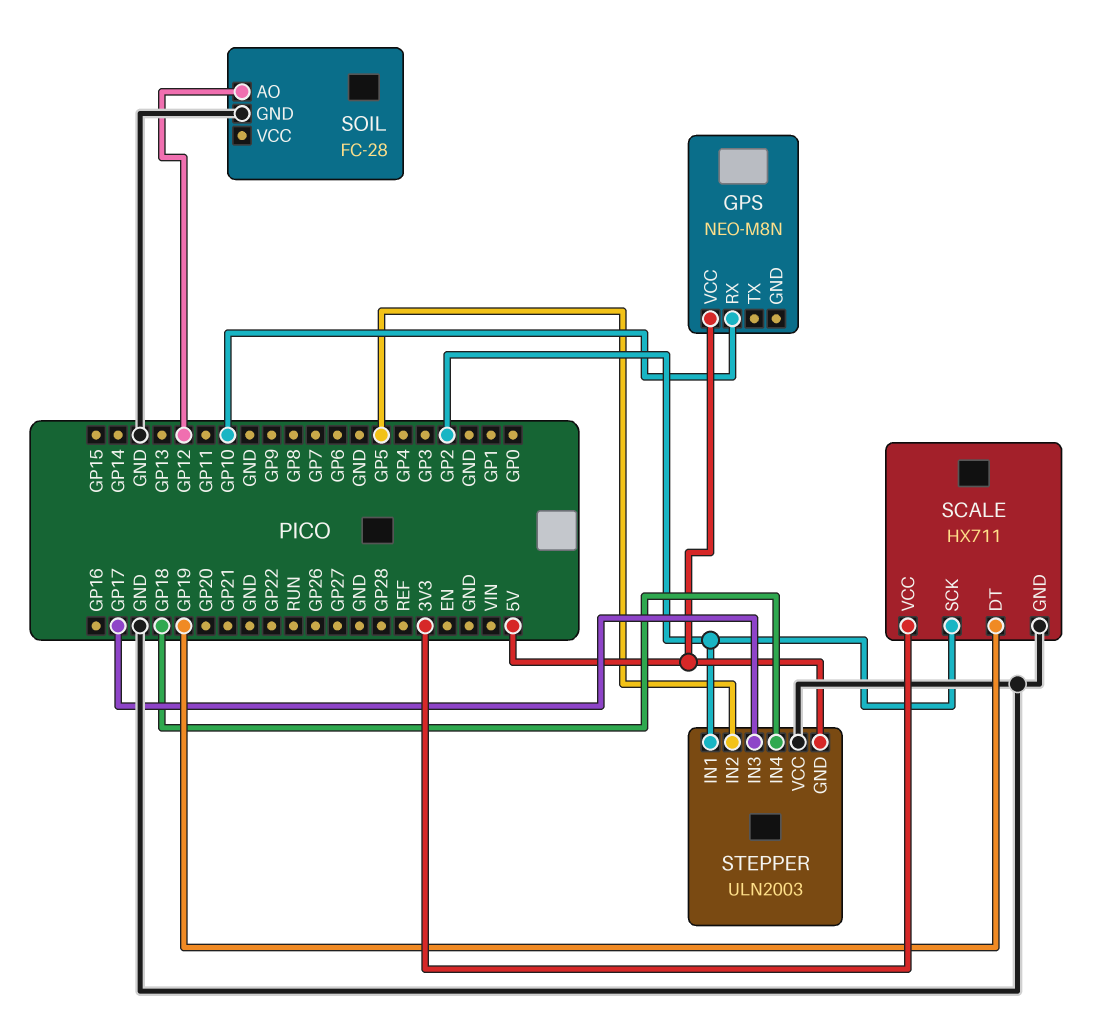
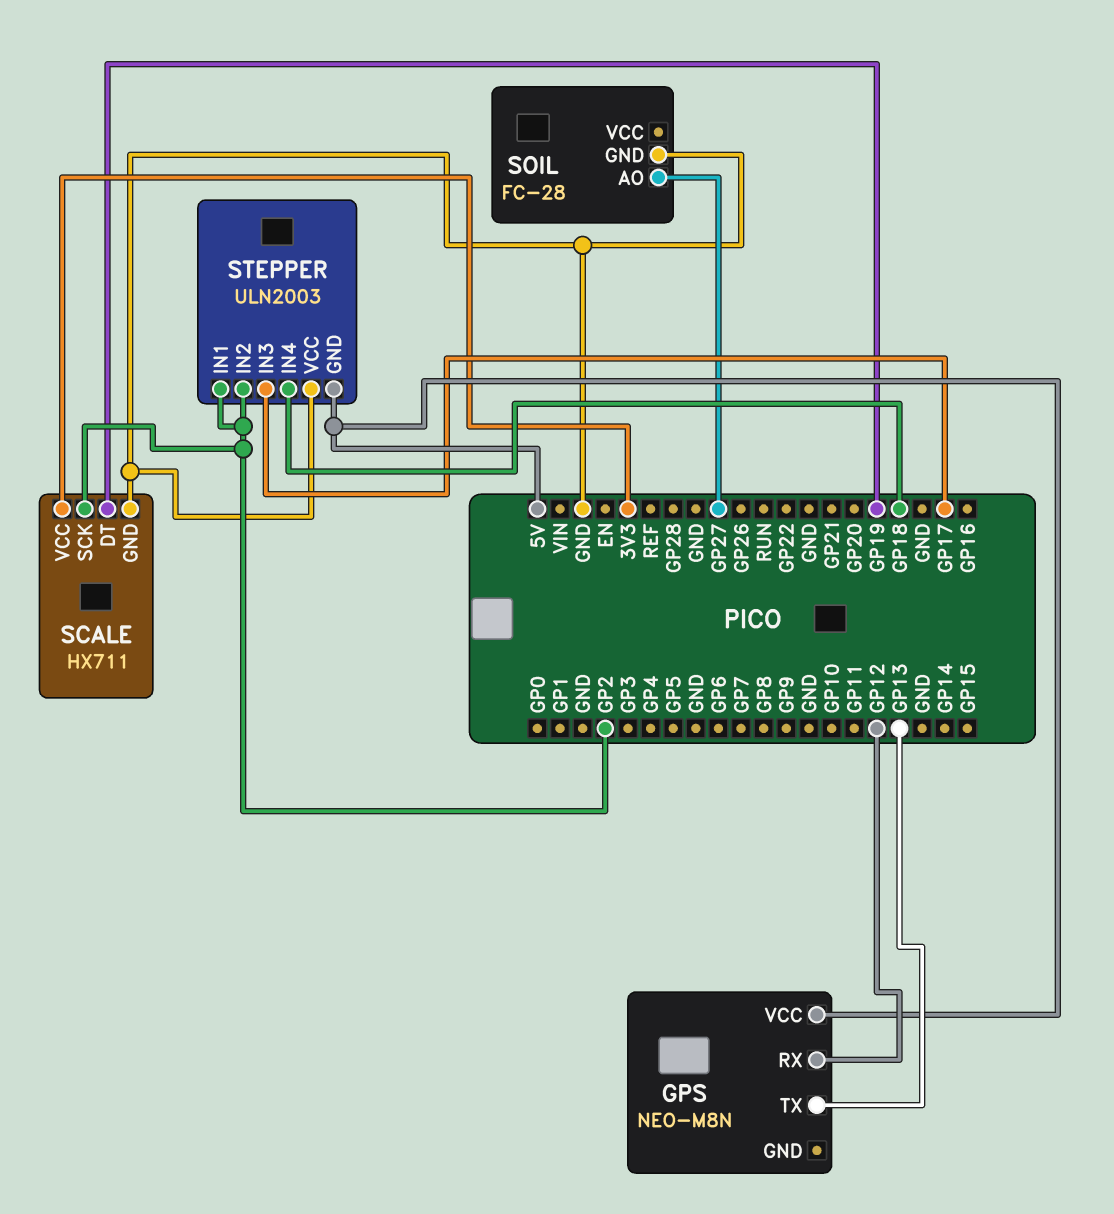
GPS pin RX: GP10 -> GP12
GPS pin TX: none -> GP13
SOIL pin AO: GP12 -> GP27
STEPPER pin IN2: GP5 -> GP2

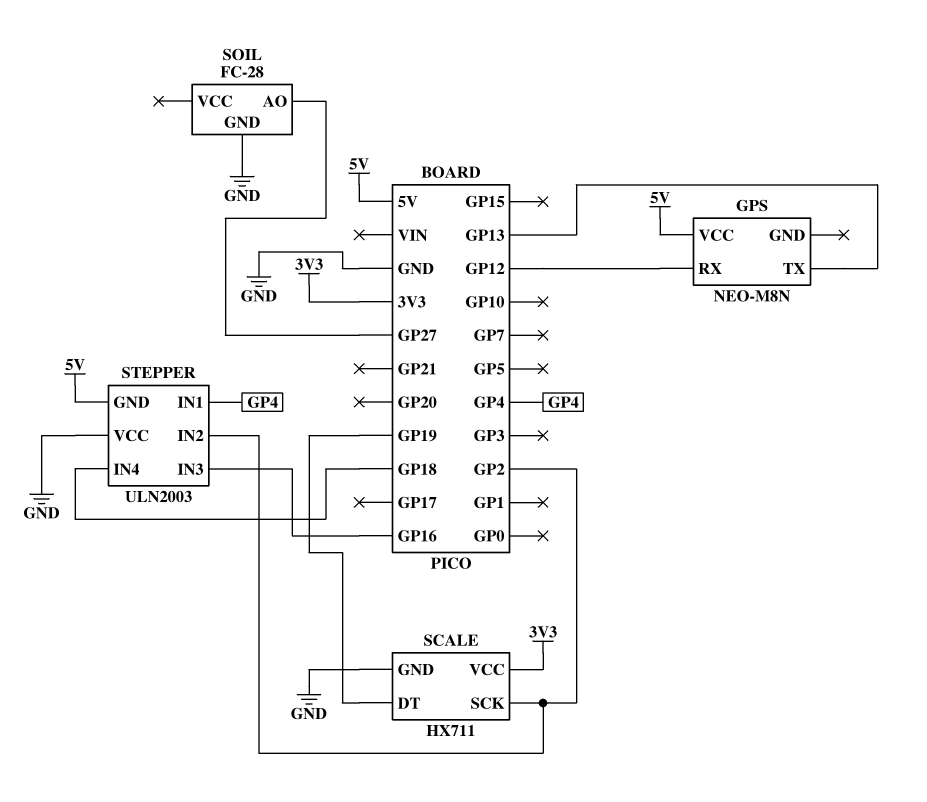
STEPPER pin IN1: GP2 -> GP4
STEPPER pin IN3: GP17 -> GP16

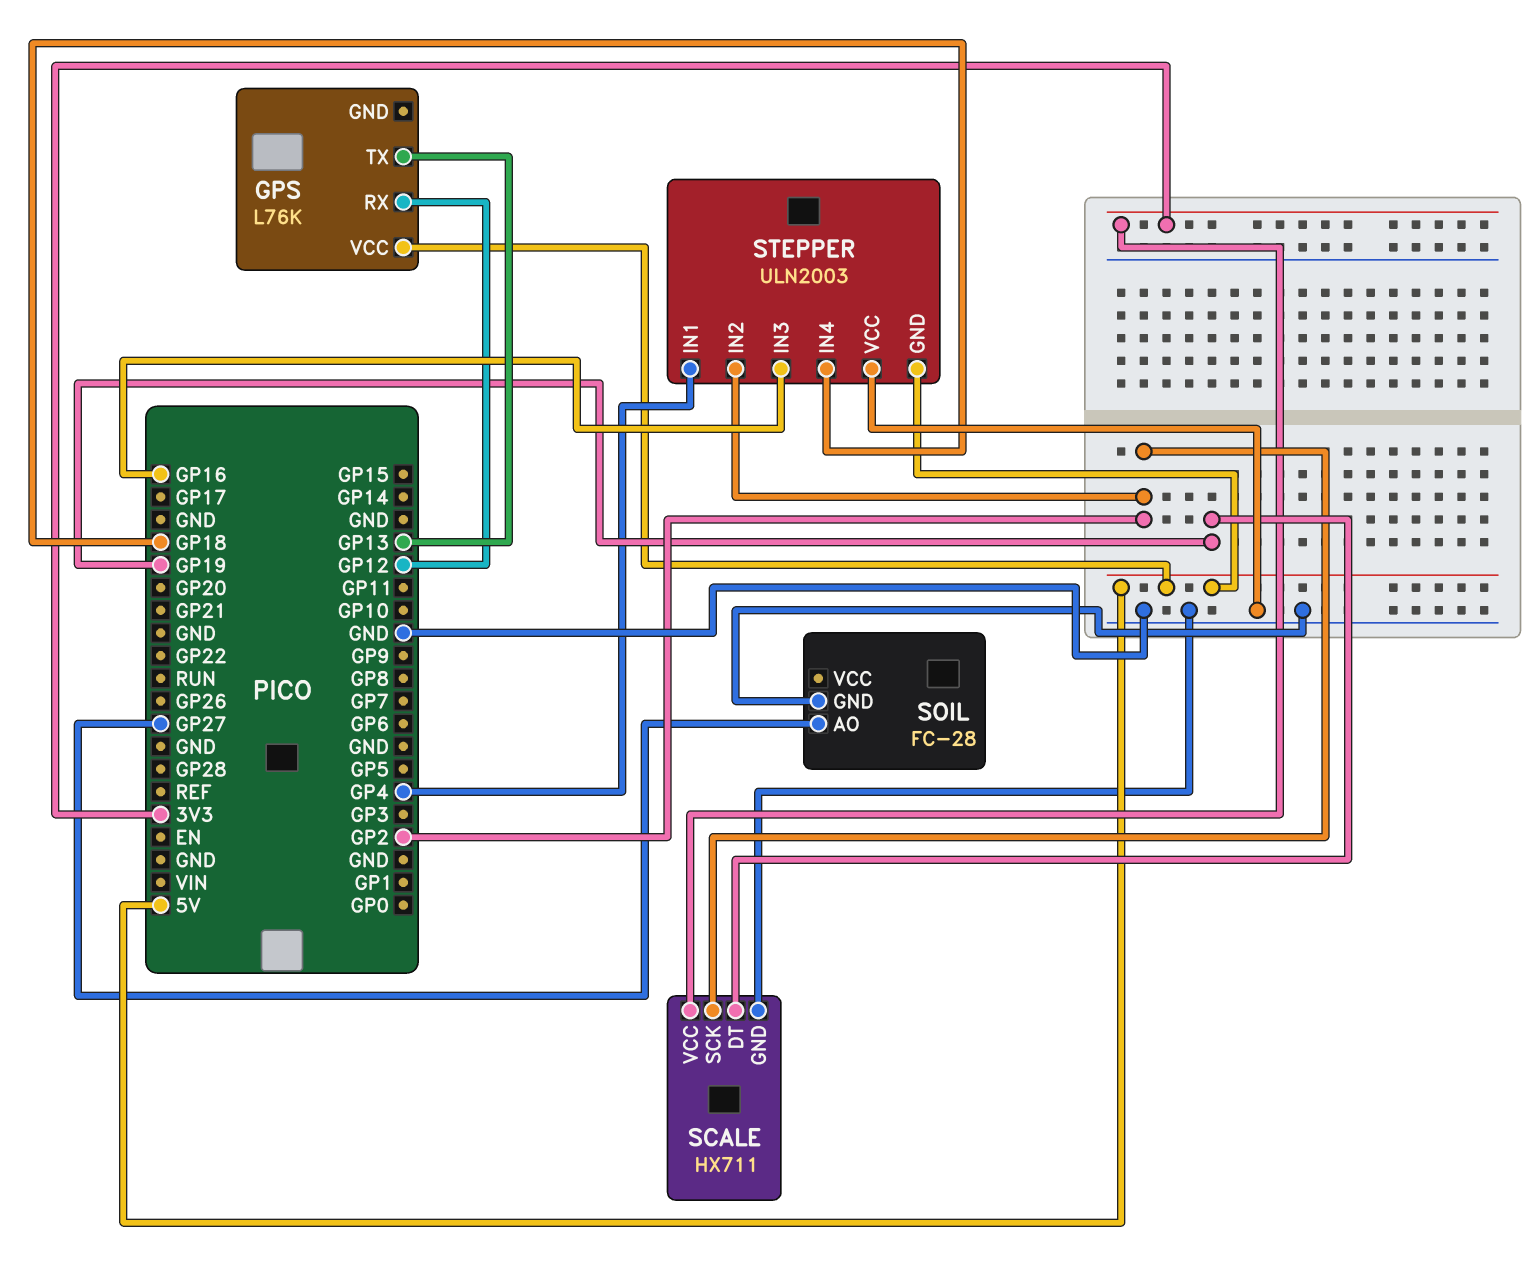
GPS: NEO-M8N -> L76K

